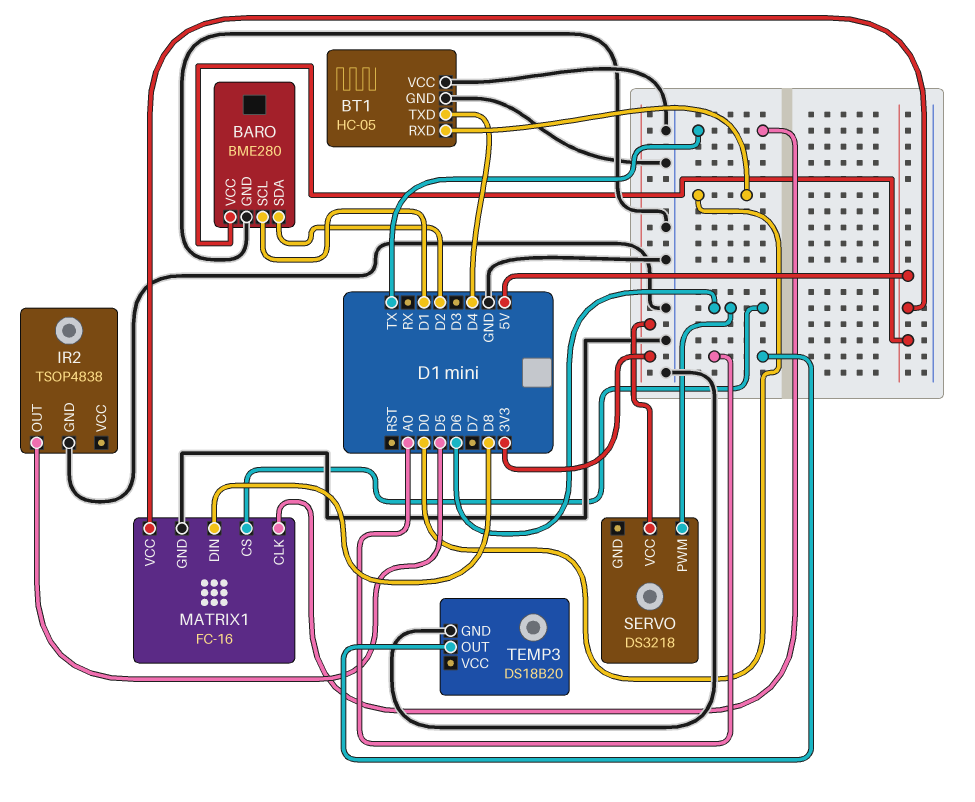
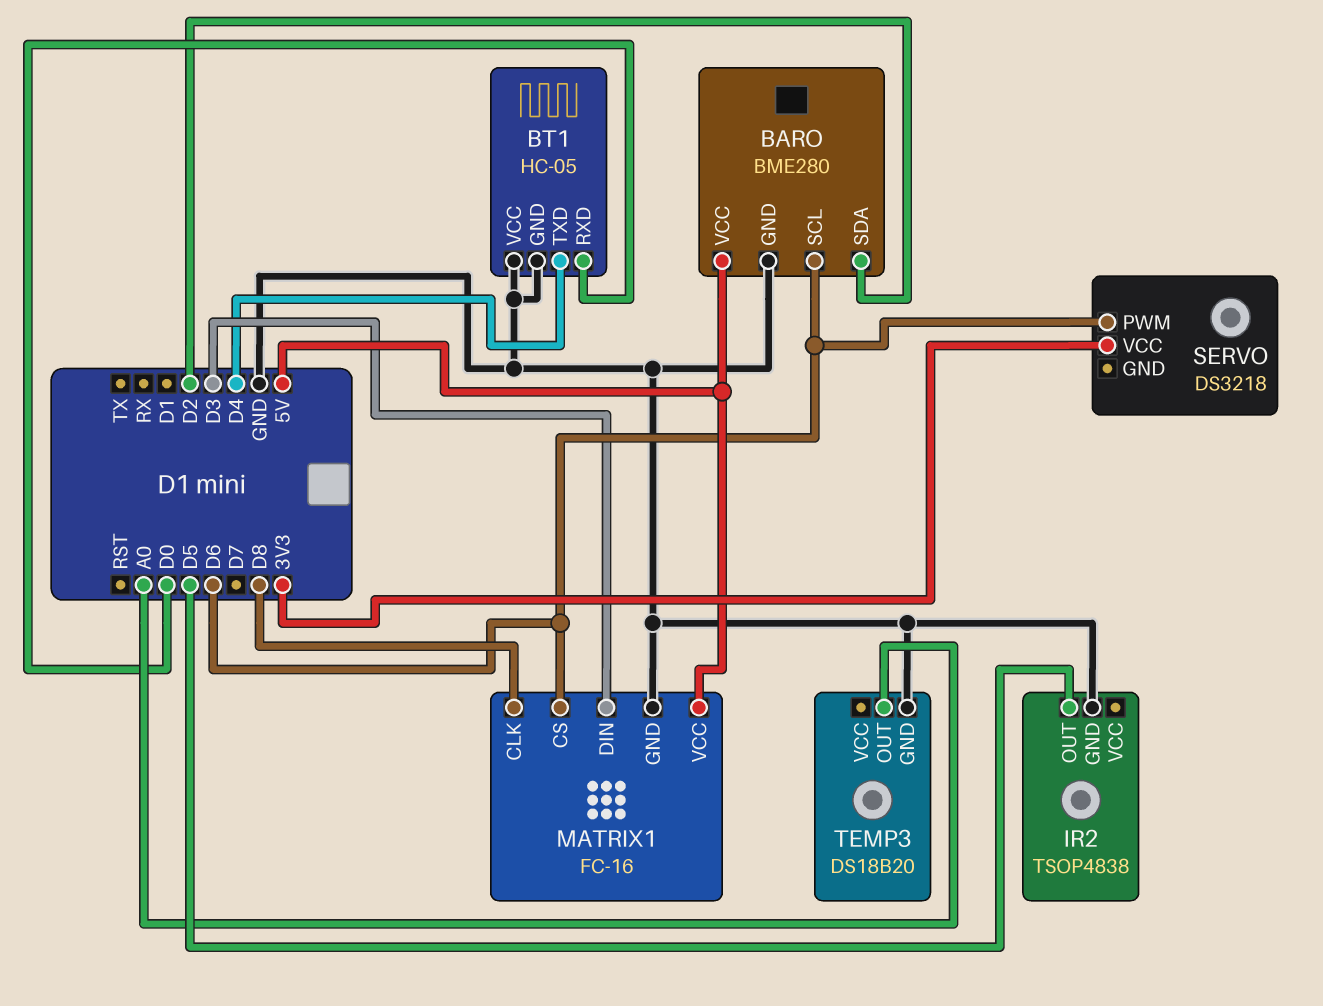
BARO pin SCL: D1 -> D6
MATRIX1 pin CLK: TX -> D8
MATRIX1 pin DIN: D8 -> D3

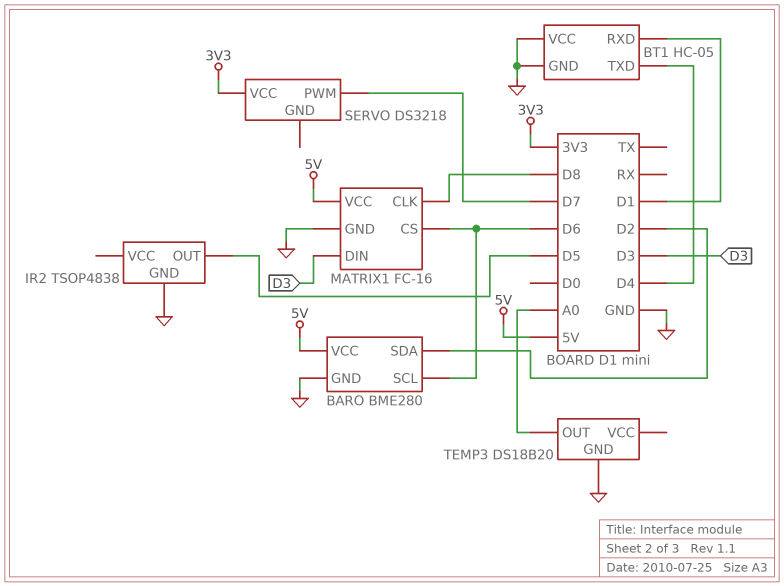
BT1 pin RXD: D0 -> D1
SERVO pin PWM: D6 -> D7

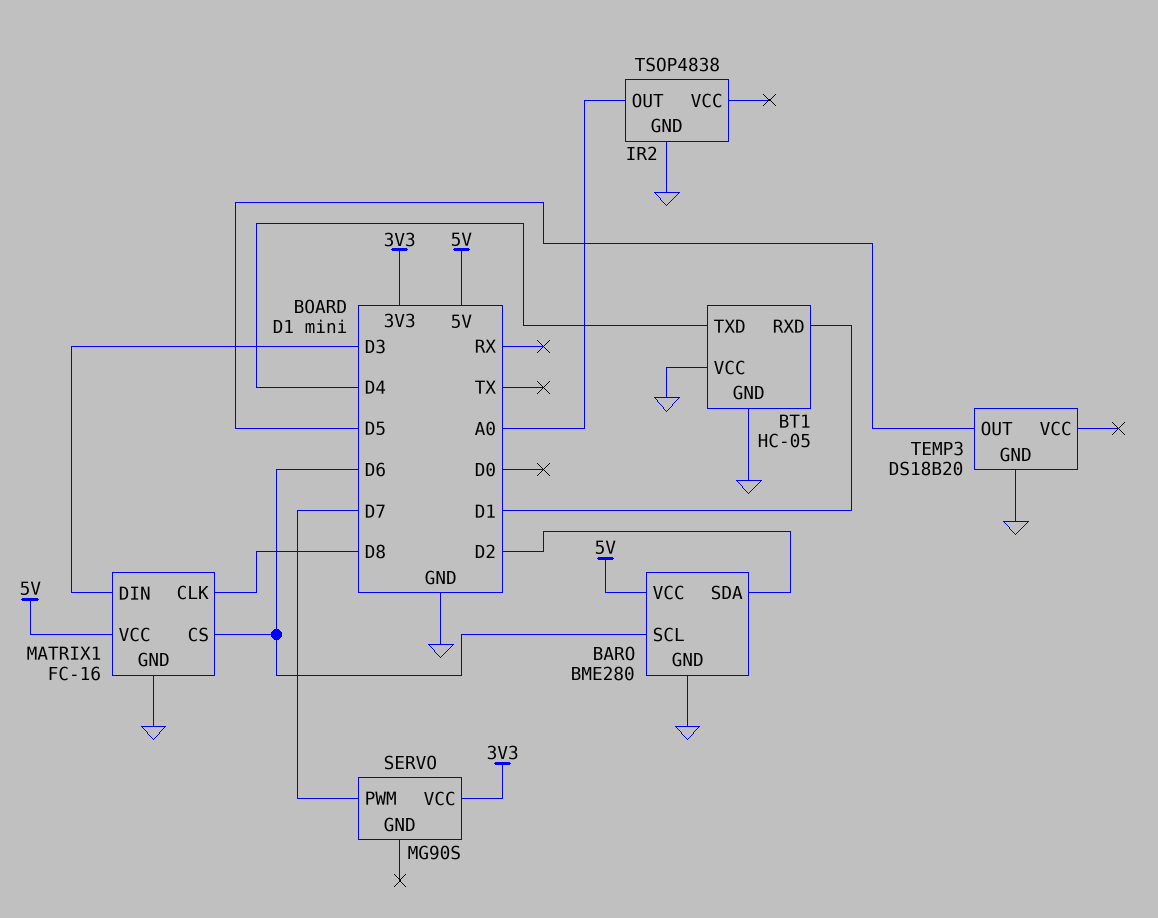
IR2 pin OUT: D5 -> A0
SERVO: DS3218 -> MG90S
TEMP3 pin OUT: A0 -> D5

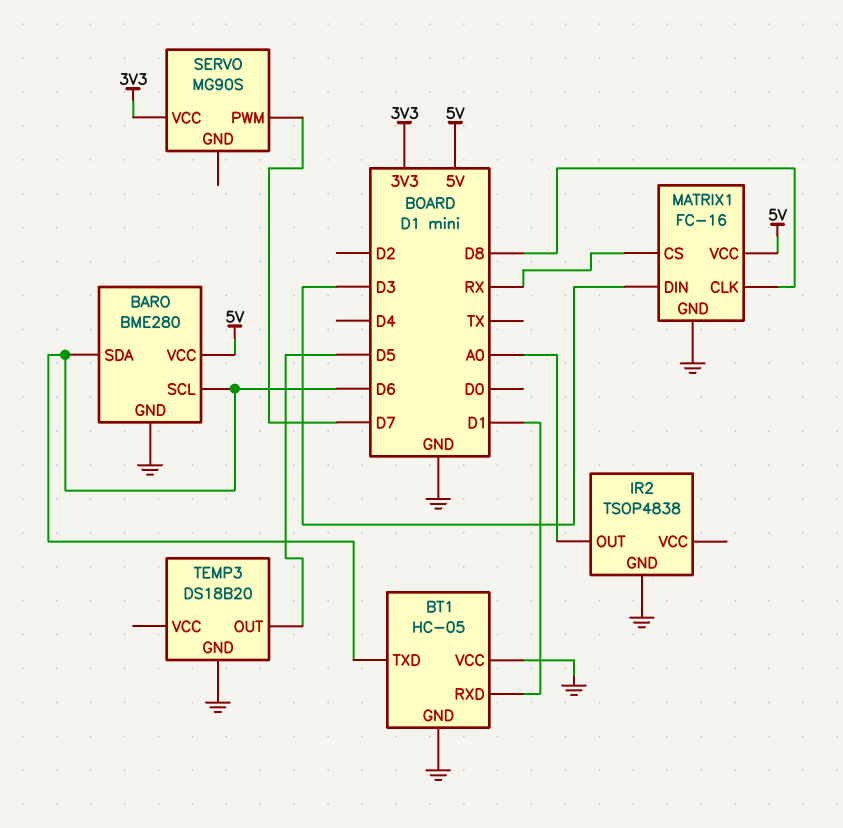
BARO pin SDA: D2 -> D6
BT1 pin TXD: D4 -> D6
MATRIX1 pin CS: D6 -> RX

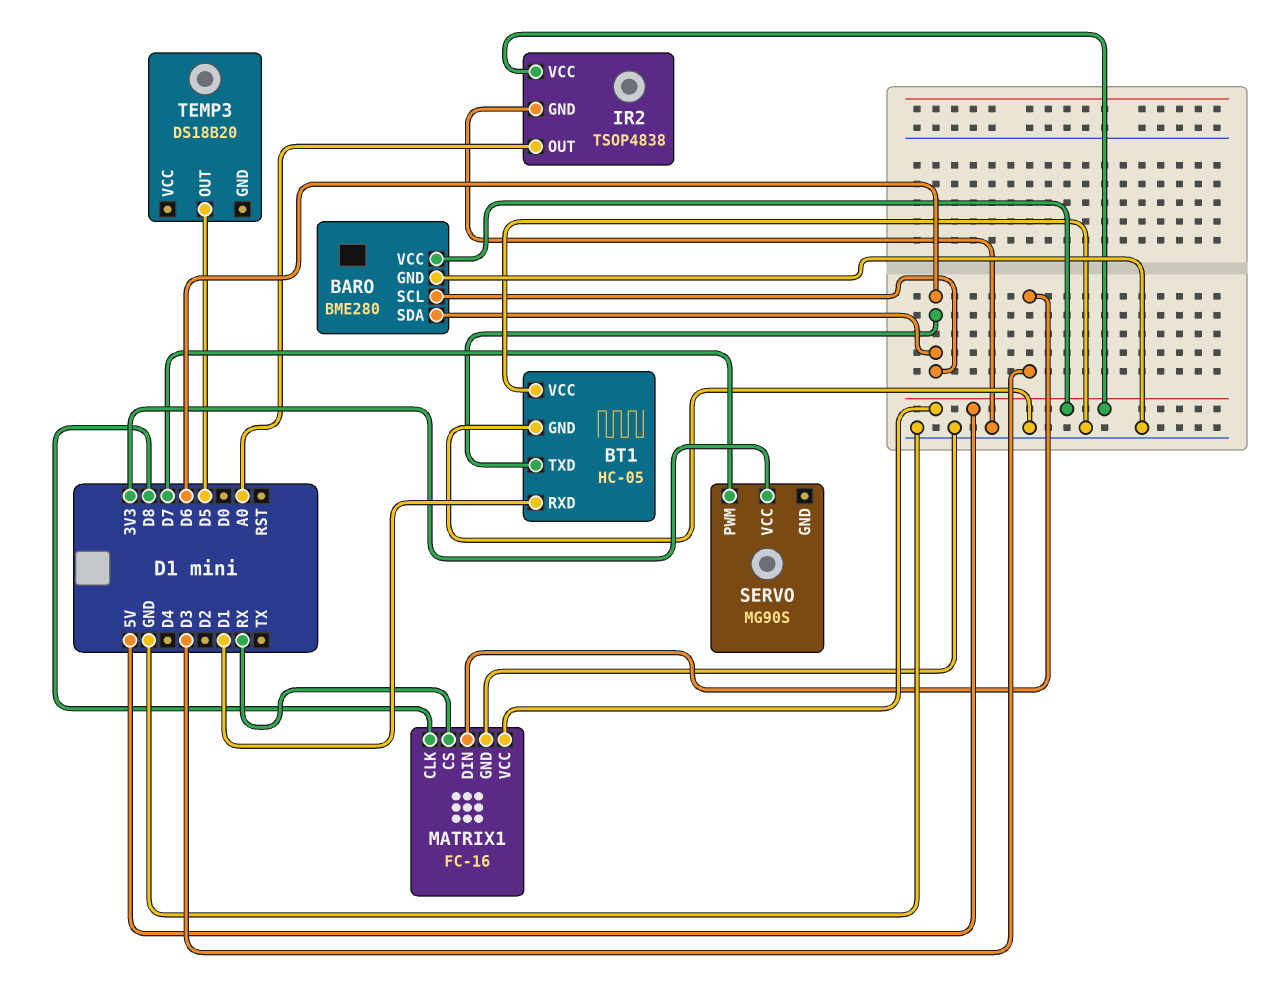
IR2 pin VCC: none -> 5V
TEMP3 pin GND: GND -> none

